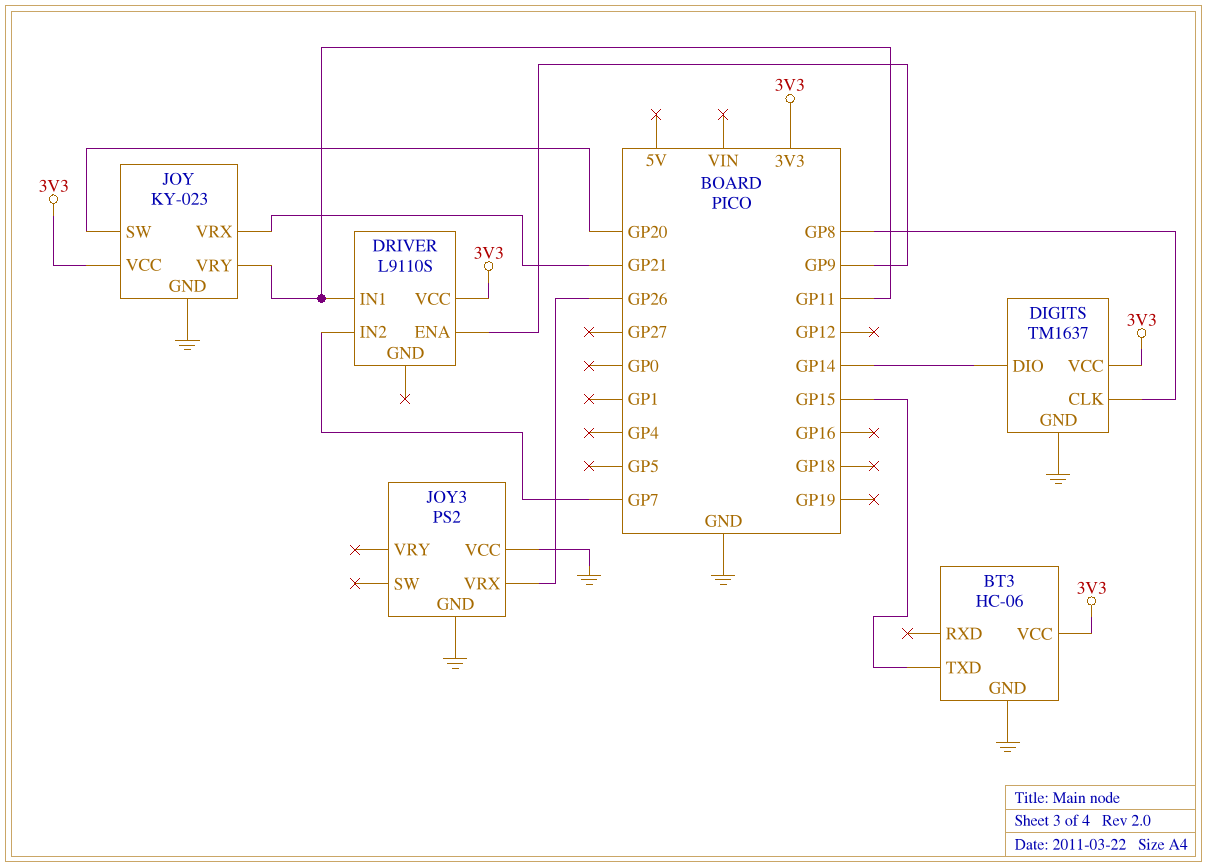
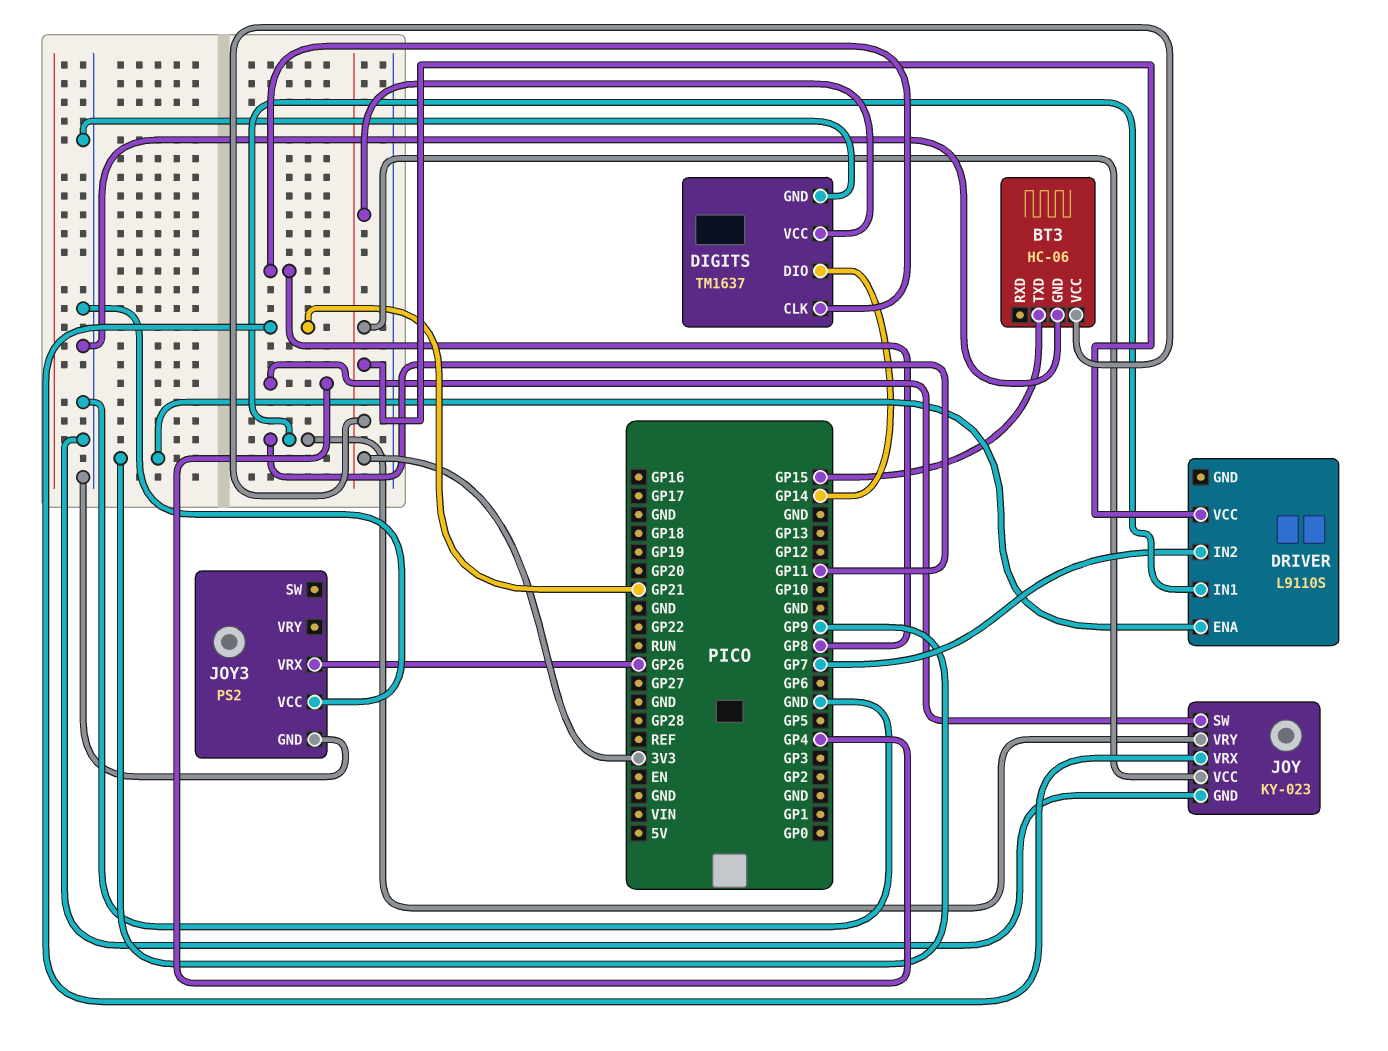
JOY pin SW: GP20 -> GP4

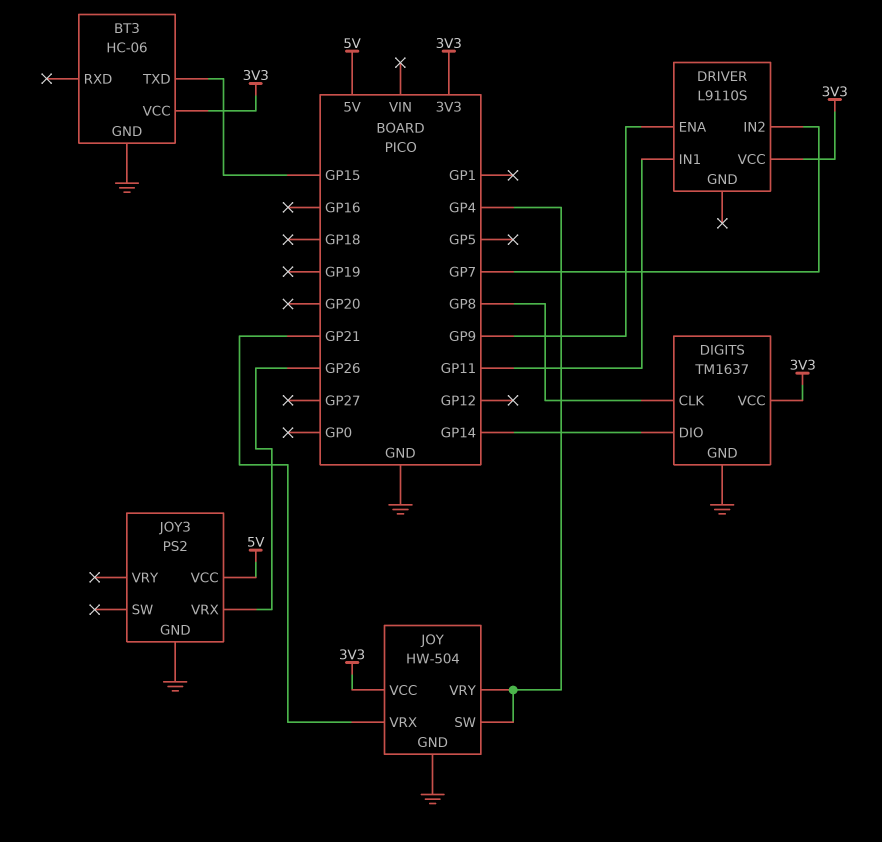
JOY: KY-023 -> HW-504
JOY pin VRY: GP11 -> GP4
JOY3 pin VCC: GND -> 5V

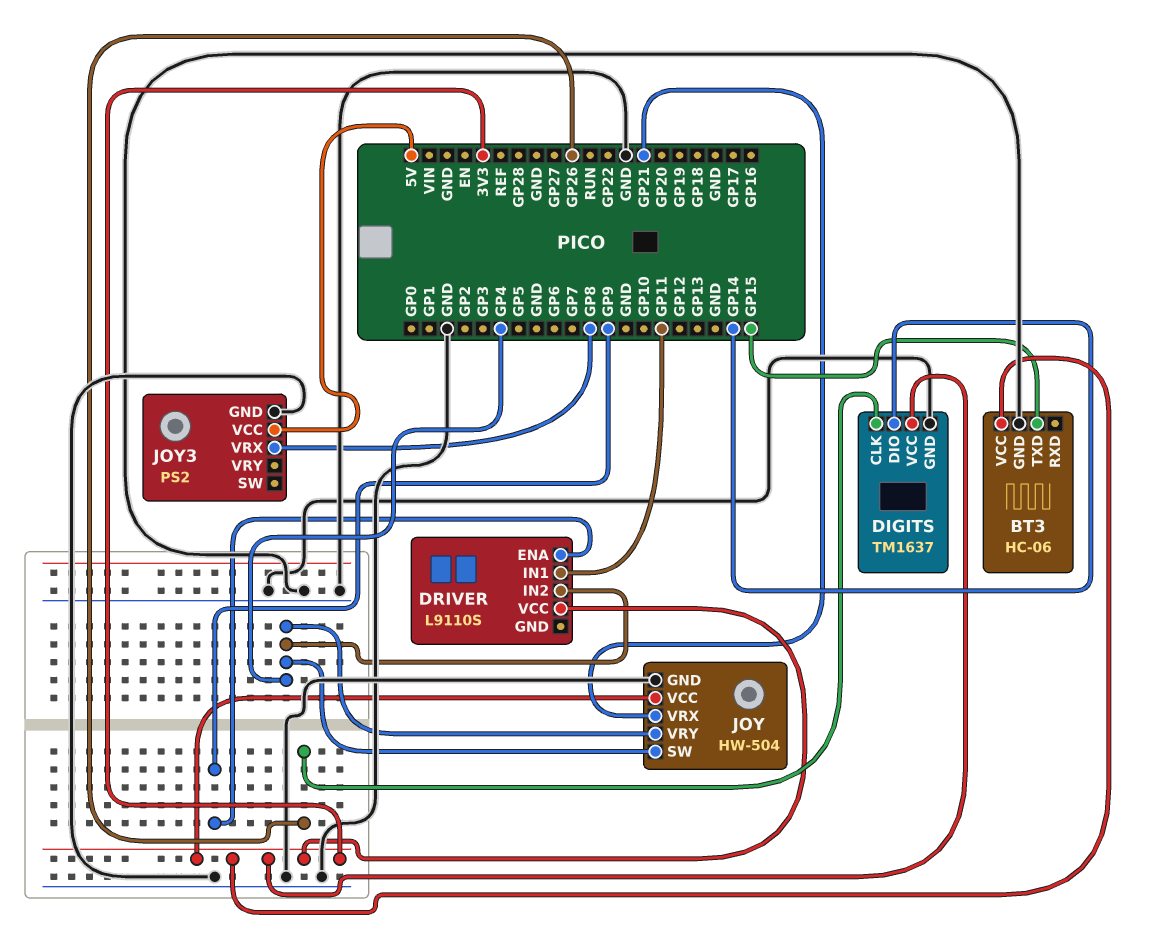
DIGITS pin CLK: GP8 -> GP26
DRIVER pin IN2: GP7 -> GP4
JOY3 pin VRX: GP26 -> GP8

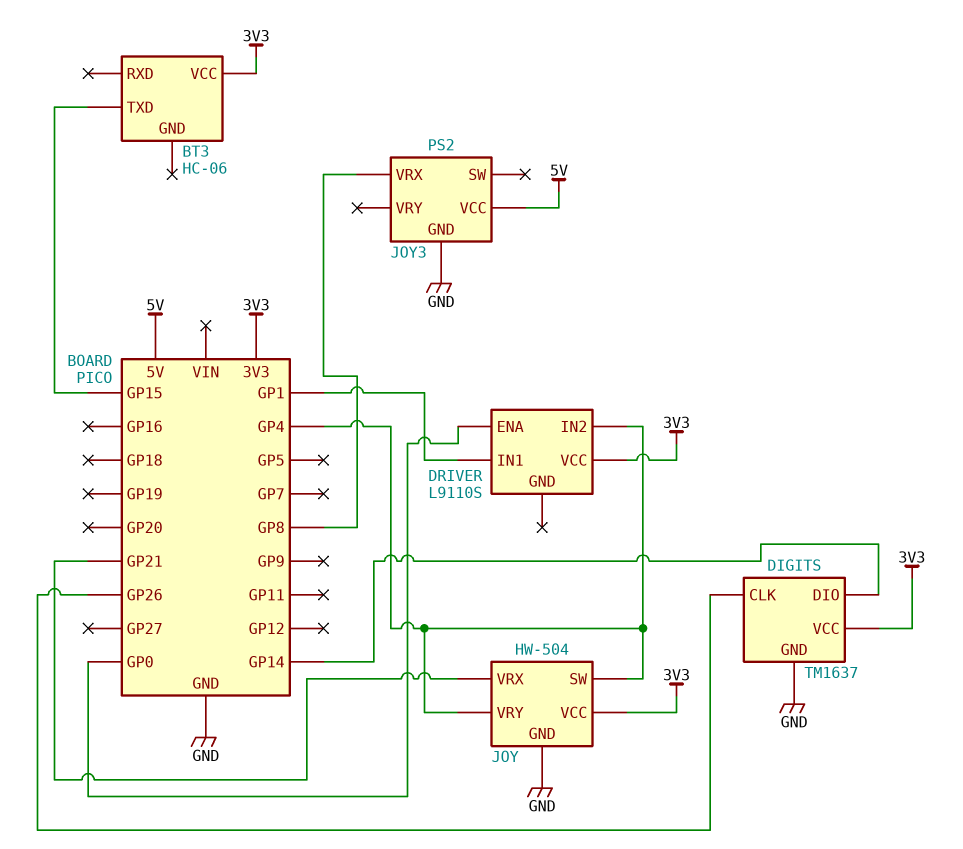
BT3 pin GND: GND -> none
DRIVER pin ENA: GP9 -> GP0
DRIVER pin IN1: GP11 -> GP1

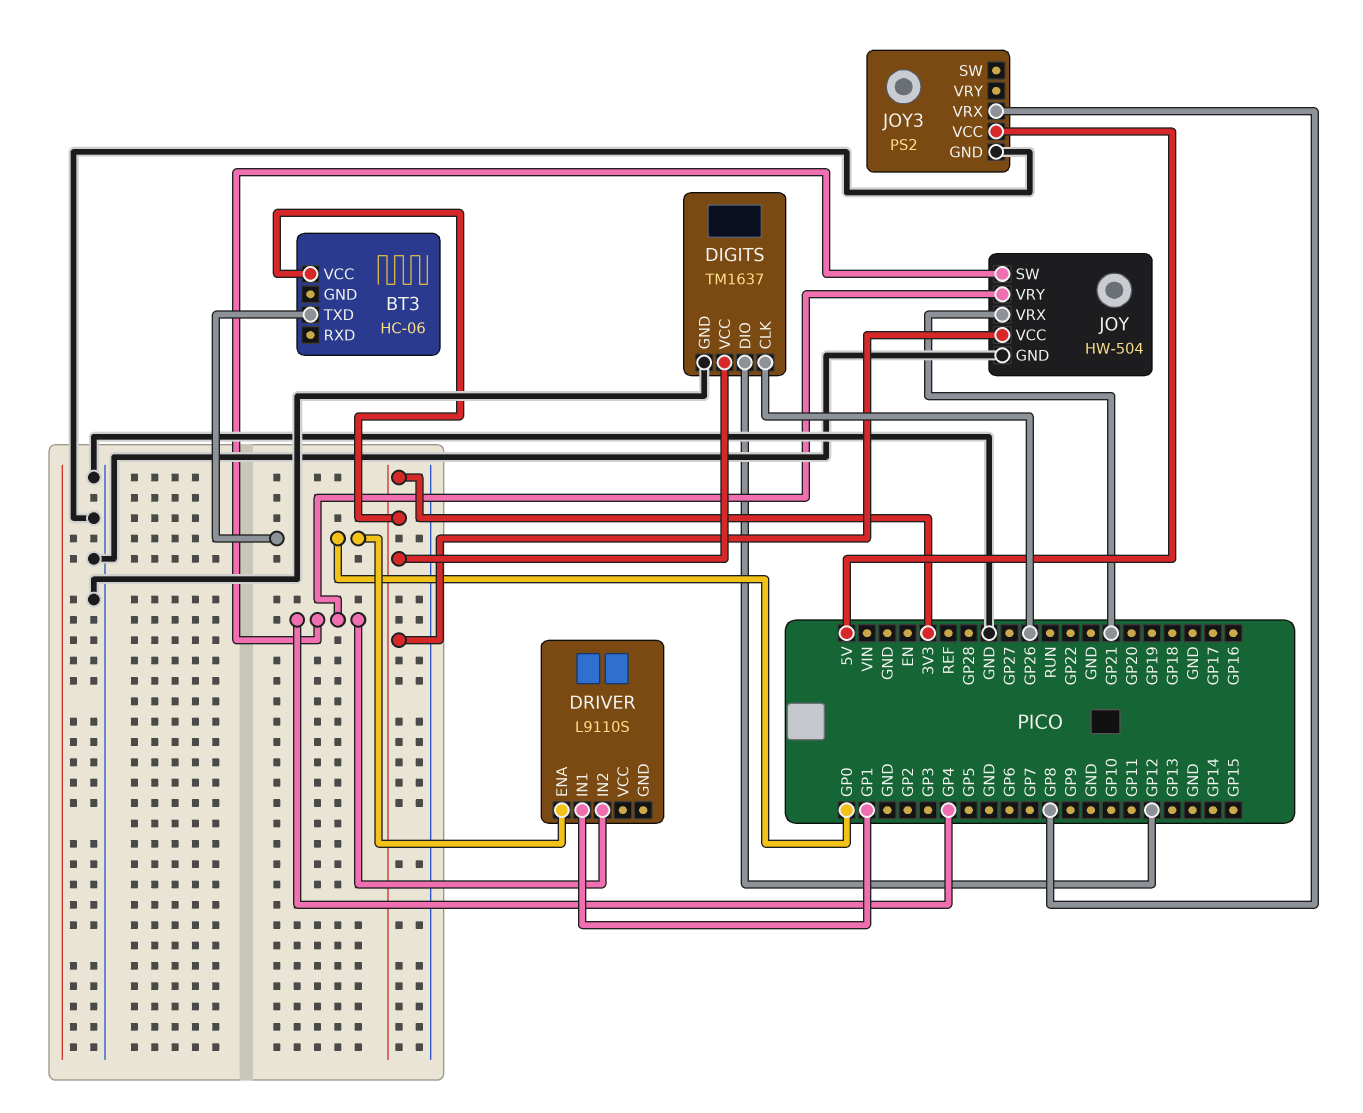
BT3 pin TXD: GP15 -> GP0
DIGITS pin DIO: GP14 -> GP12
DRIVER pin VCC: 3V3 -> none

